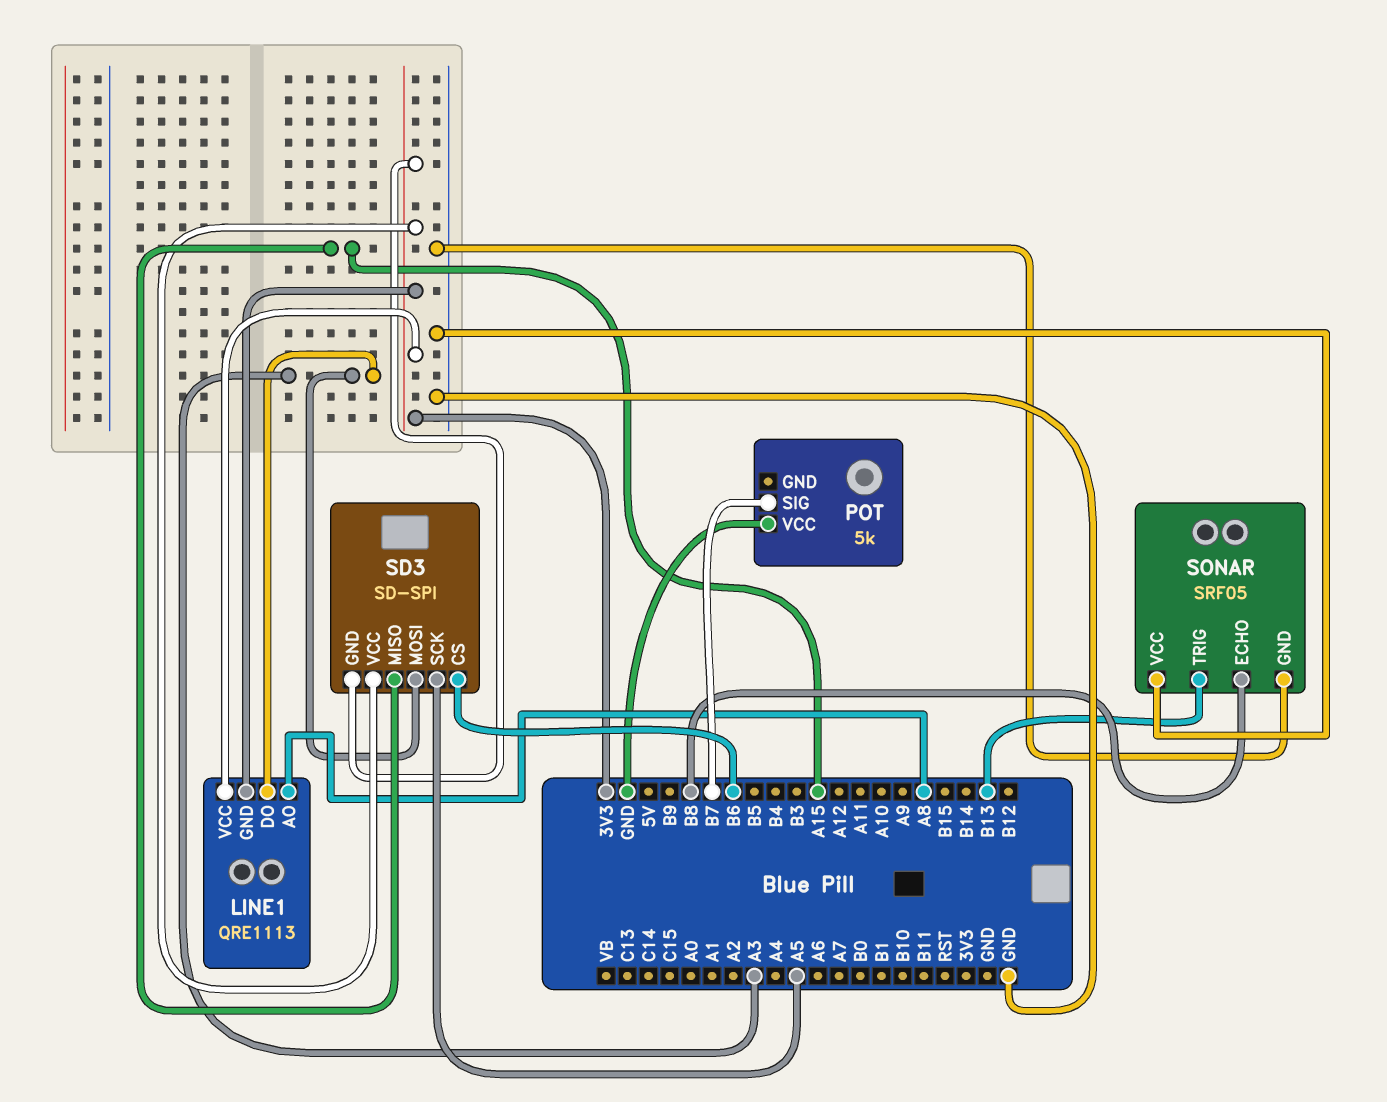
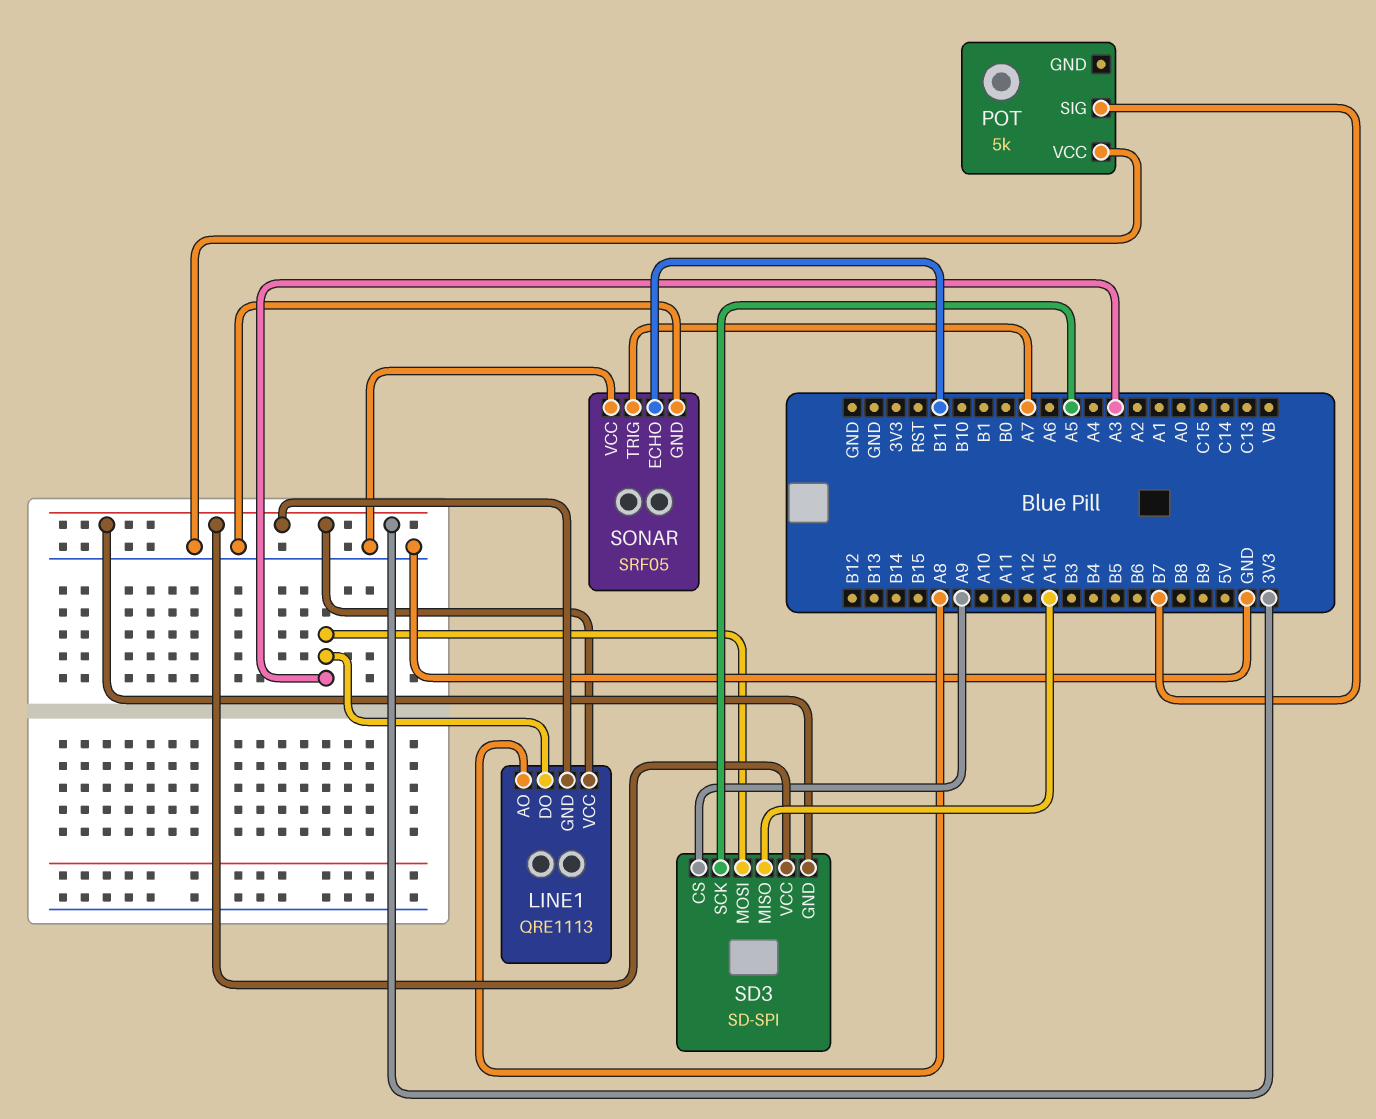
SD3 pin CS: B6 -> A9
SONAR pin ECHO: B8 -> B11
SONAR pin TRIG: B13 -> A7

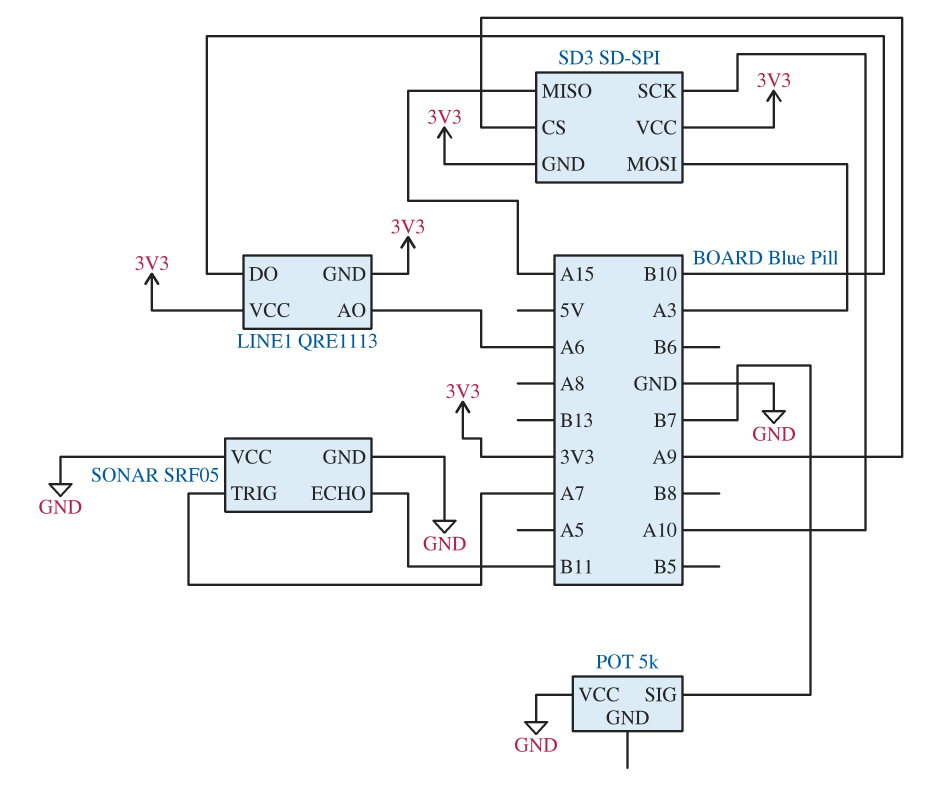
LINE1 pin AO: A8 -> A6
LINE1 pin DO: A3 -> B10
SD3 pin SCK: A5 -> A10

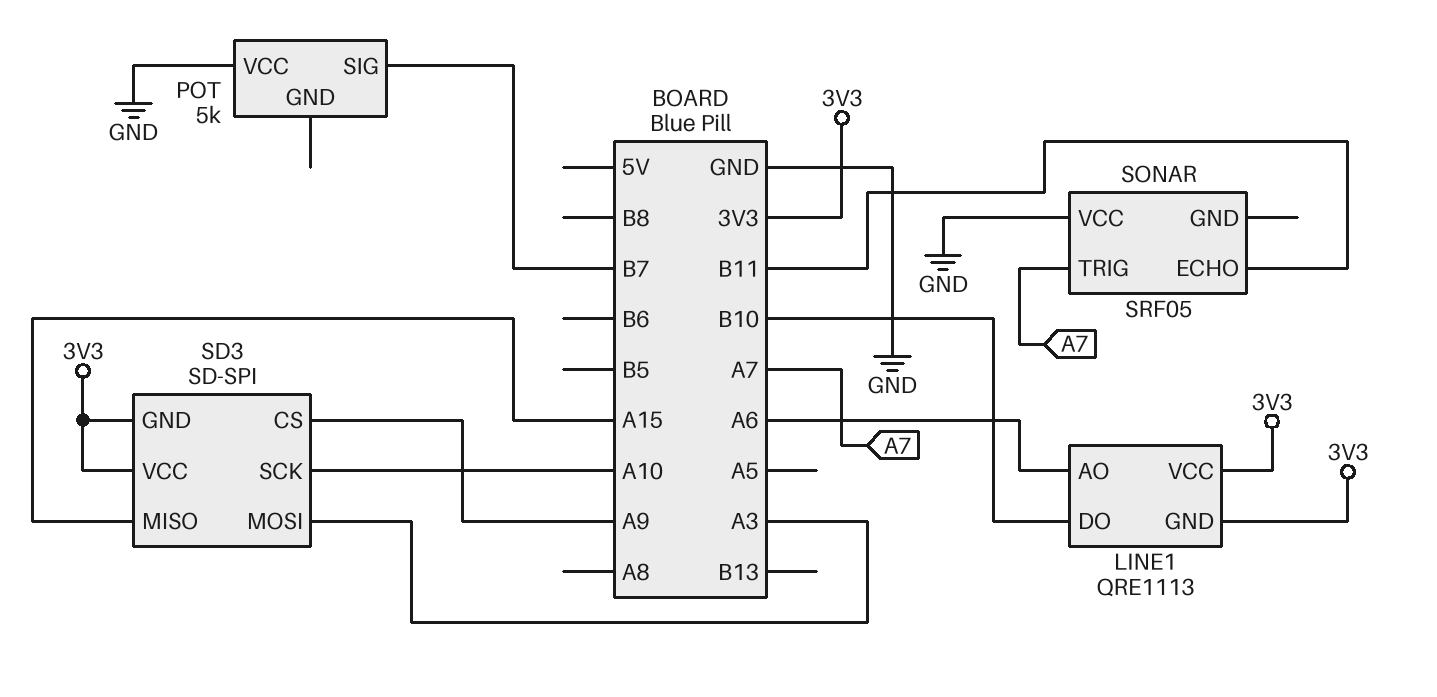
SONAR pin GND: GND -> none

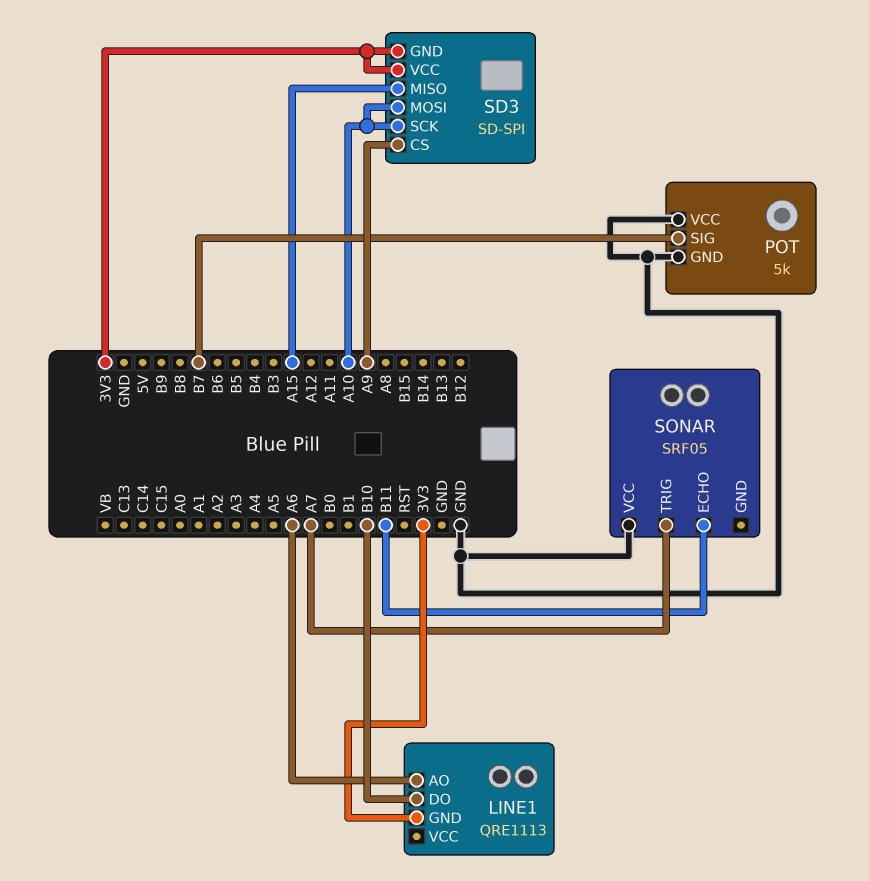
LINE1 pin VCC: 3V3 -> none
POT pin GND: none -> GND
SD3 pin MOSI: A3 -> A10

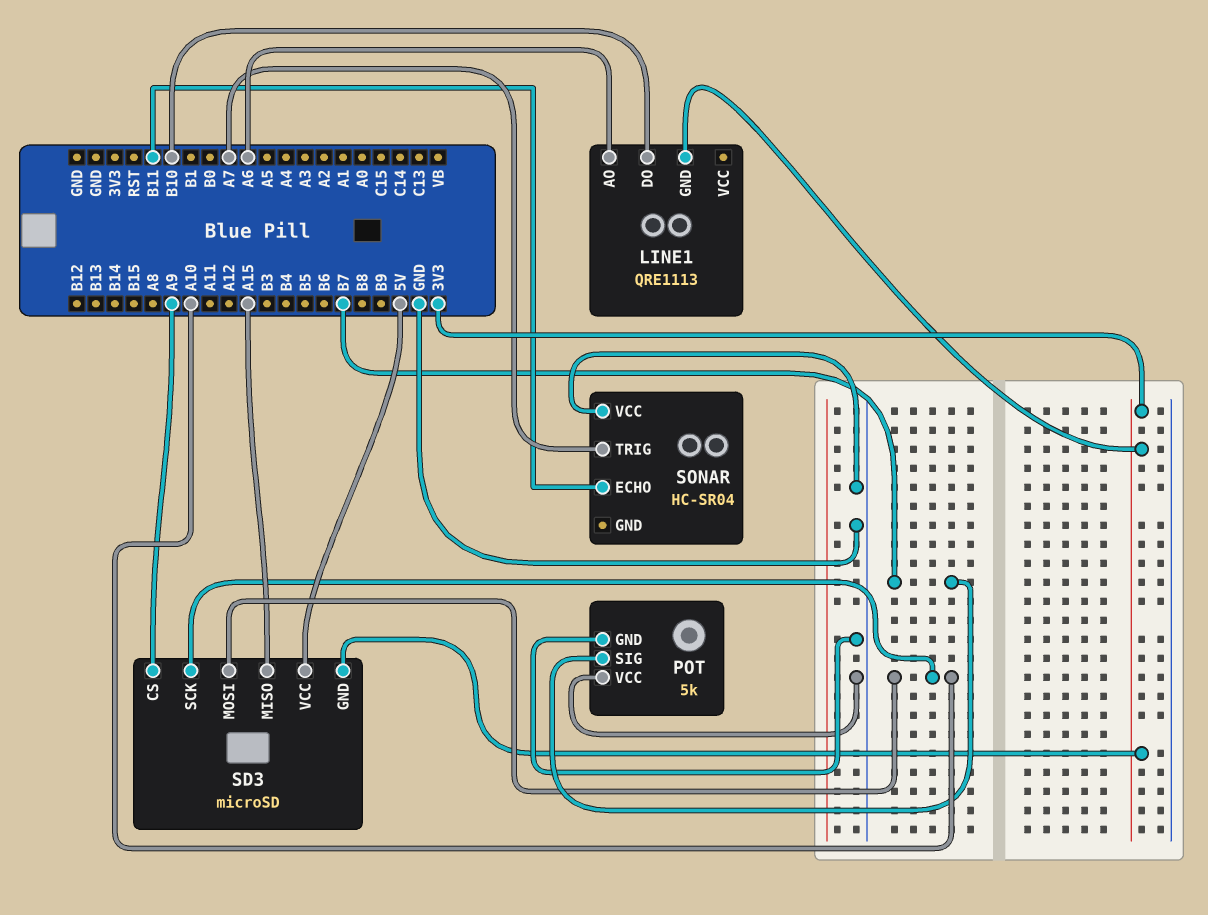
SD3: SD-SPI -> microSD
SD3 pin VCC: 3V3 -> 5V
SONAR: SRF05 -> HC-SR04

